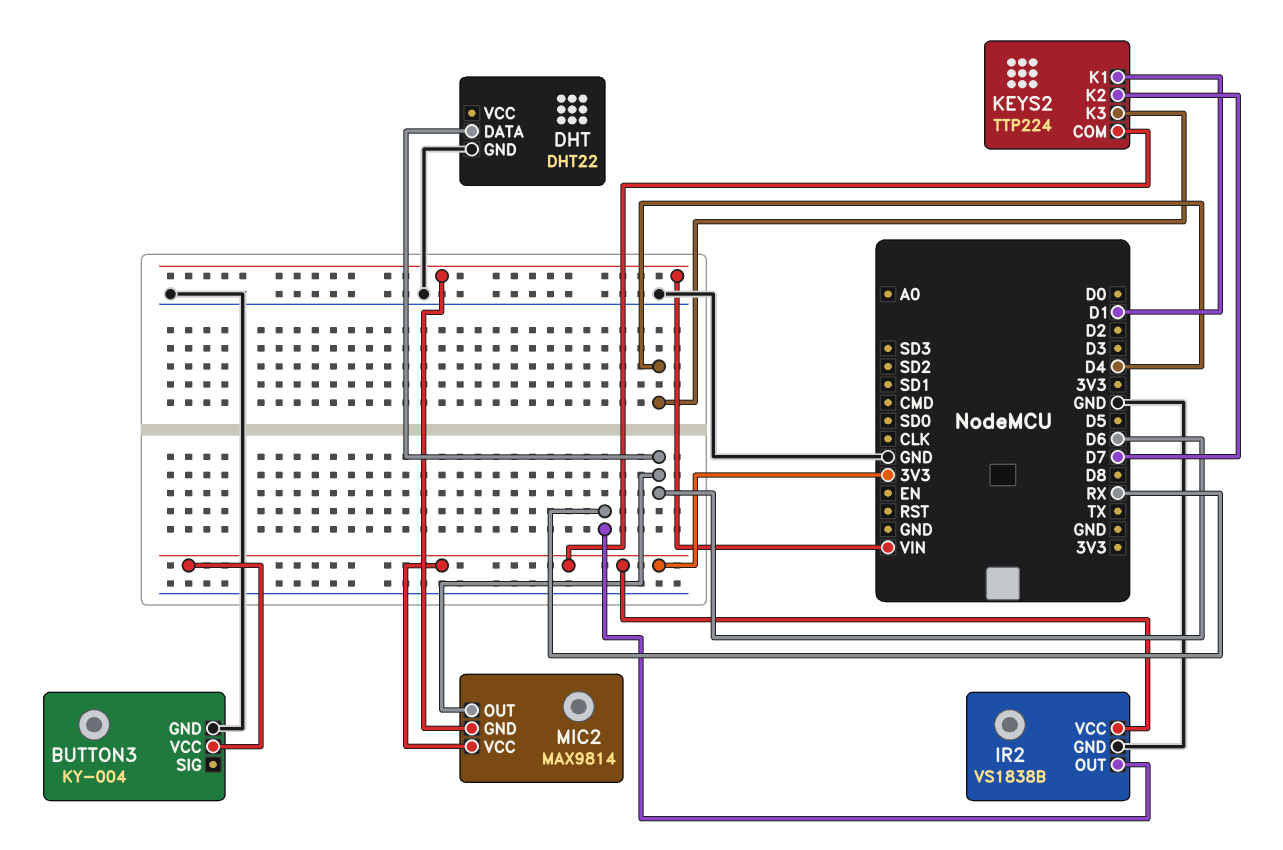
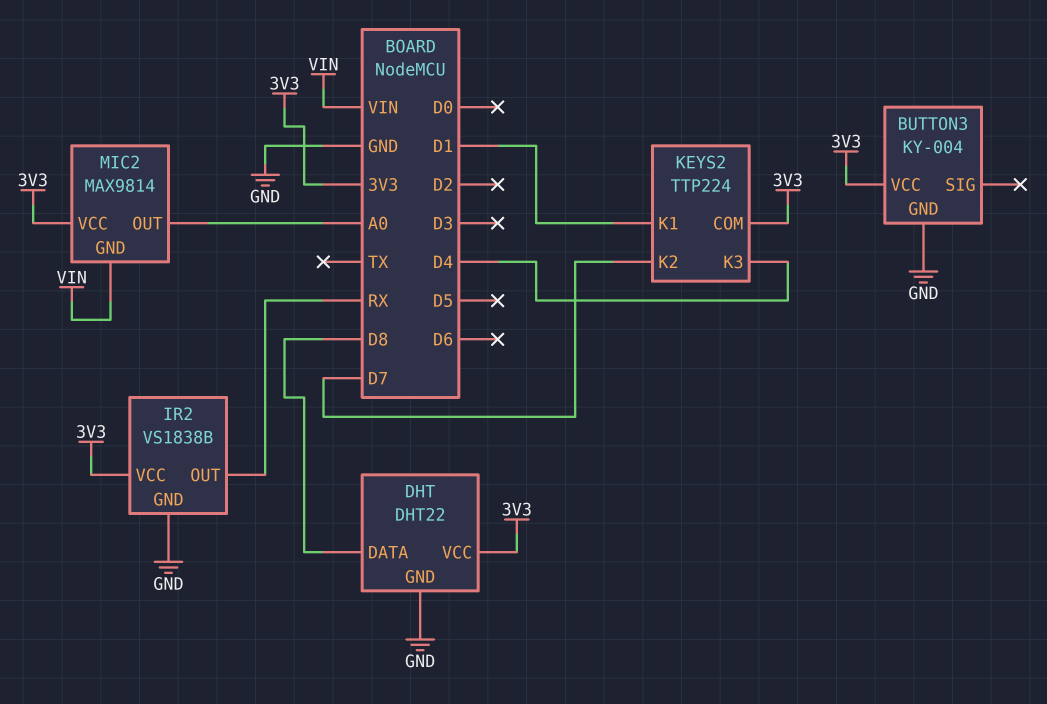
DHT pin DATA: D6 -> D8
DHT pin VCC: none -> 3V3
MIC2 pin OUT: D6 -> A0

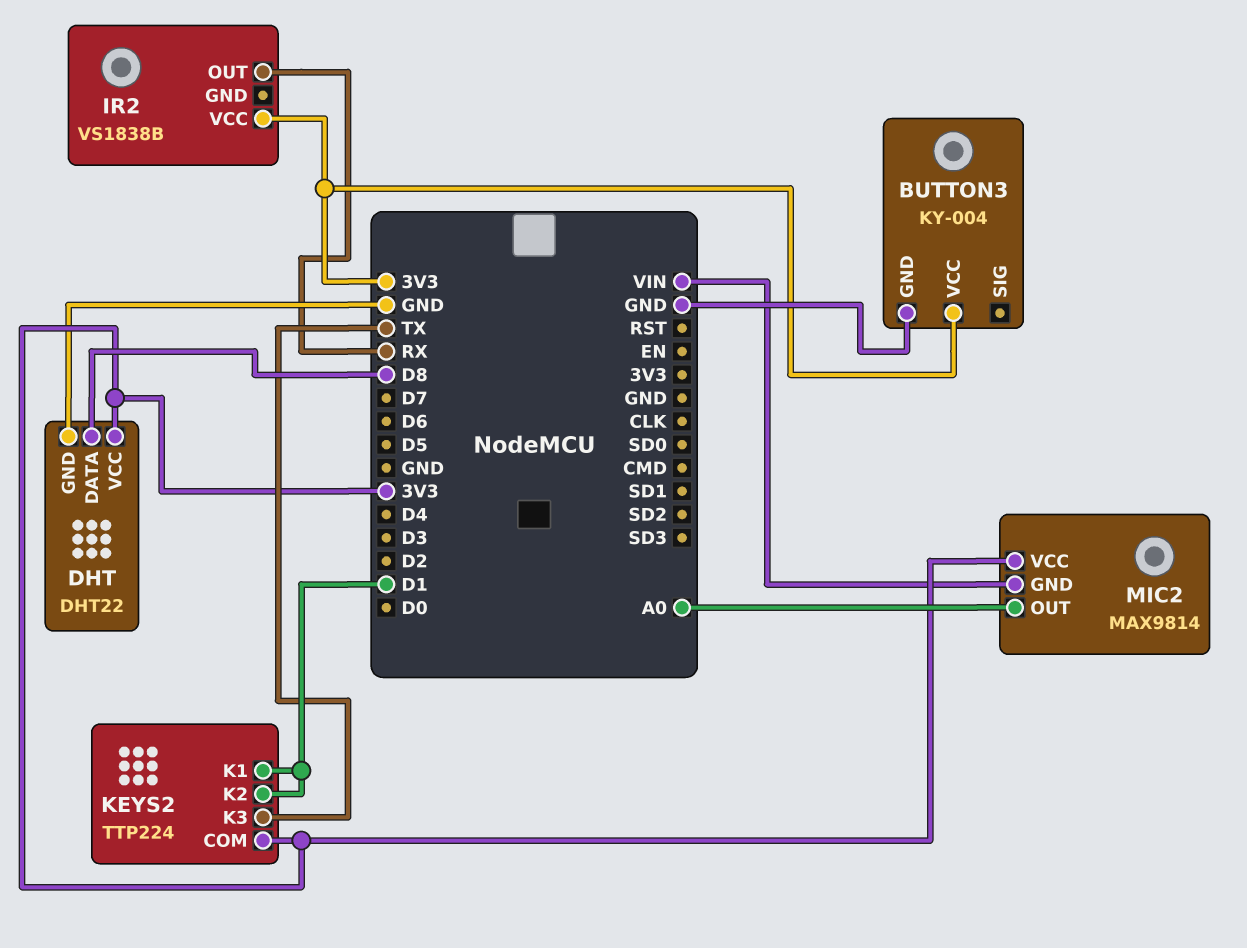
IR2 pin GND: GND -> none
KEYS2 pin K2: D7 -> D1
KEYS2 pin K3: D4 -> TX

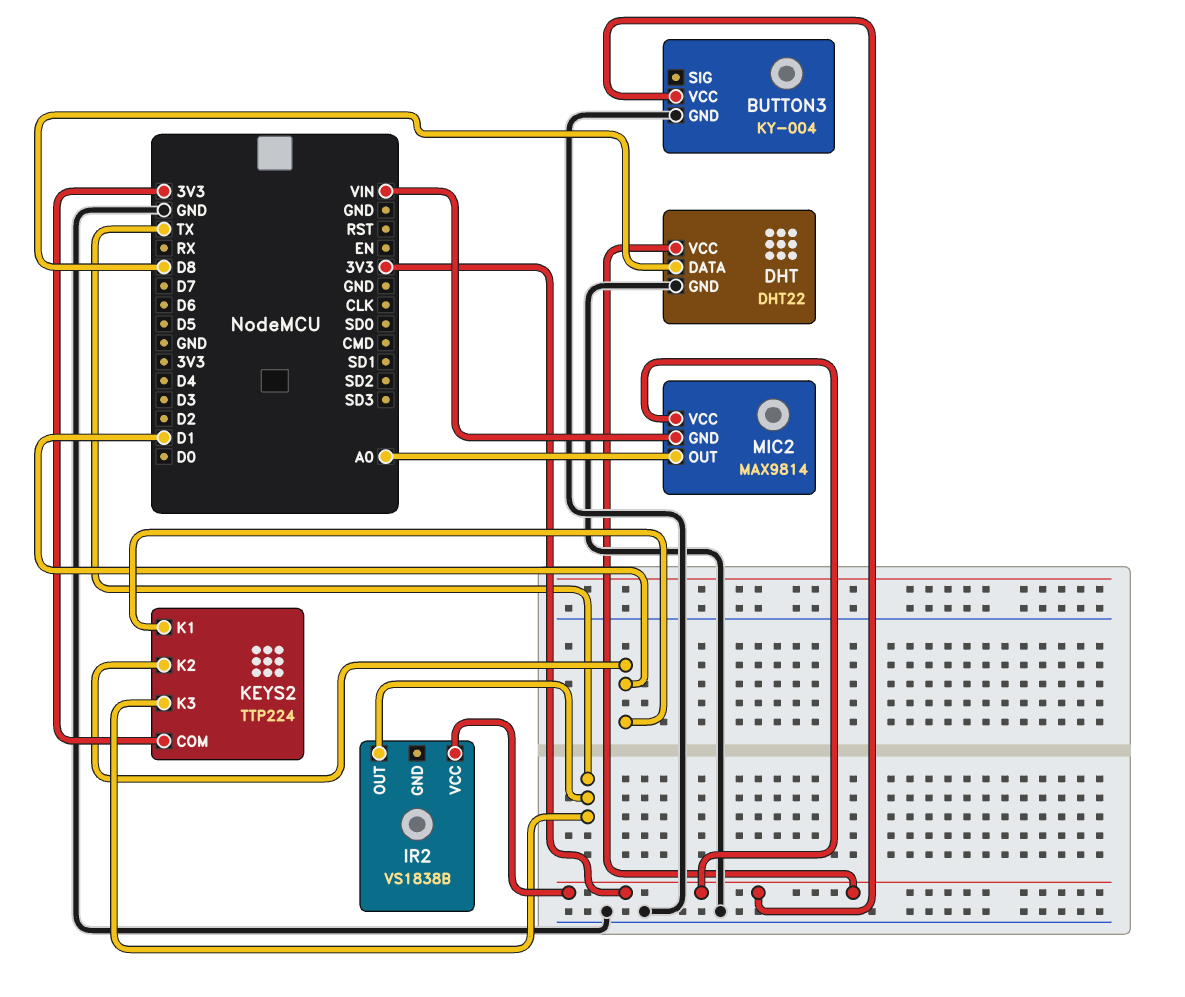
IR2 pin OUT: RX -> TX

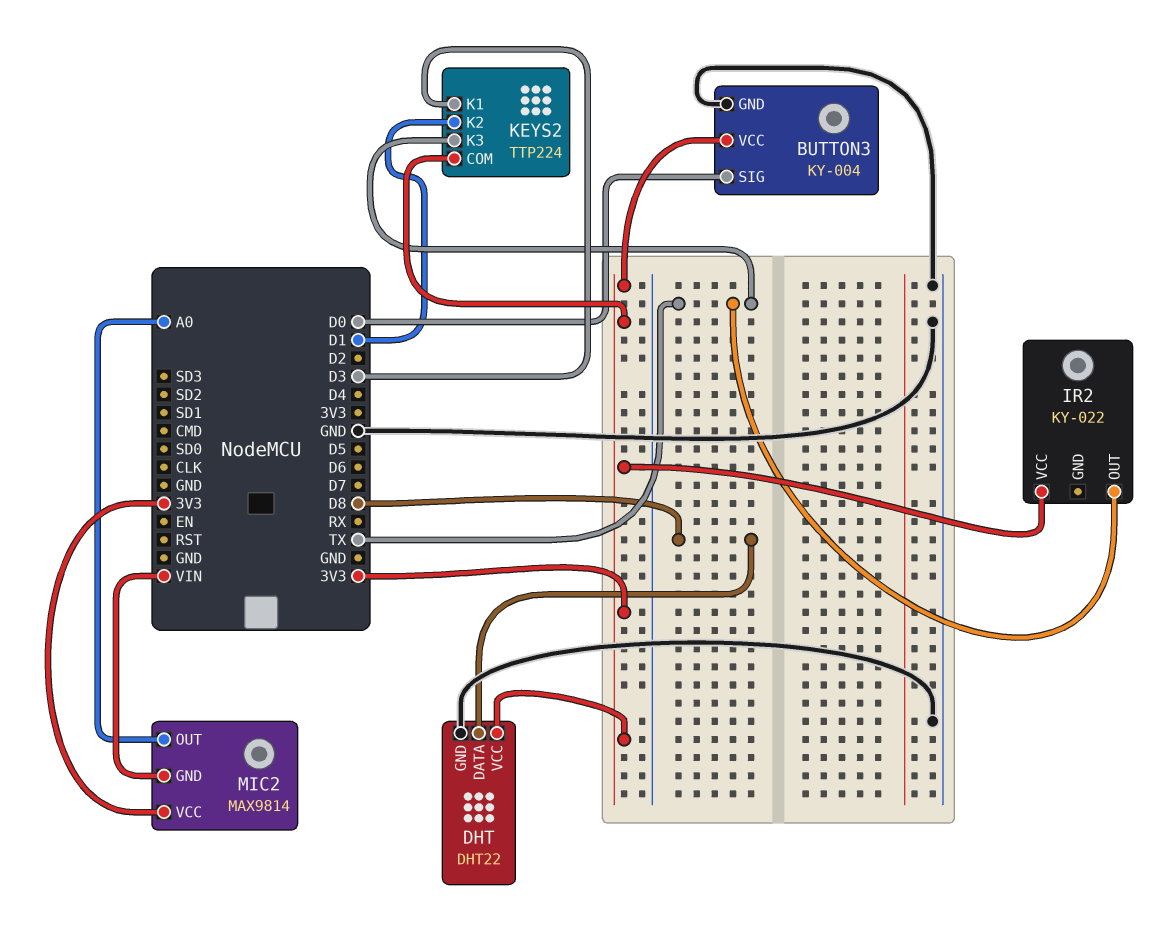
BUTTON3 pin SIG: none -> D0
IR2: VS1838B -> KY-022
KEYS2 pin K1: D1 -> D3

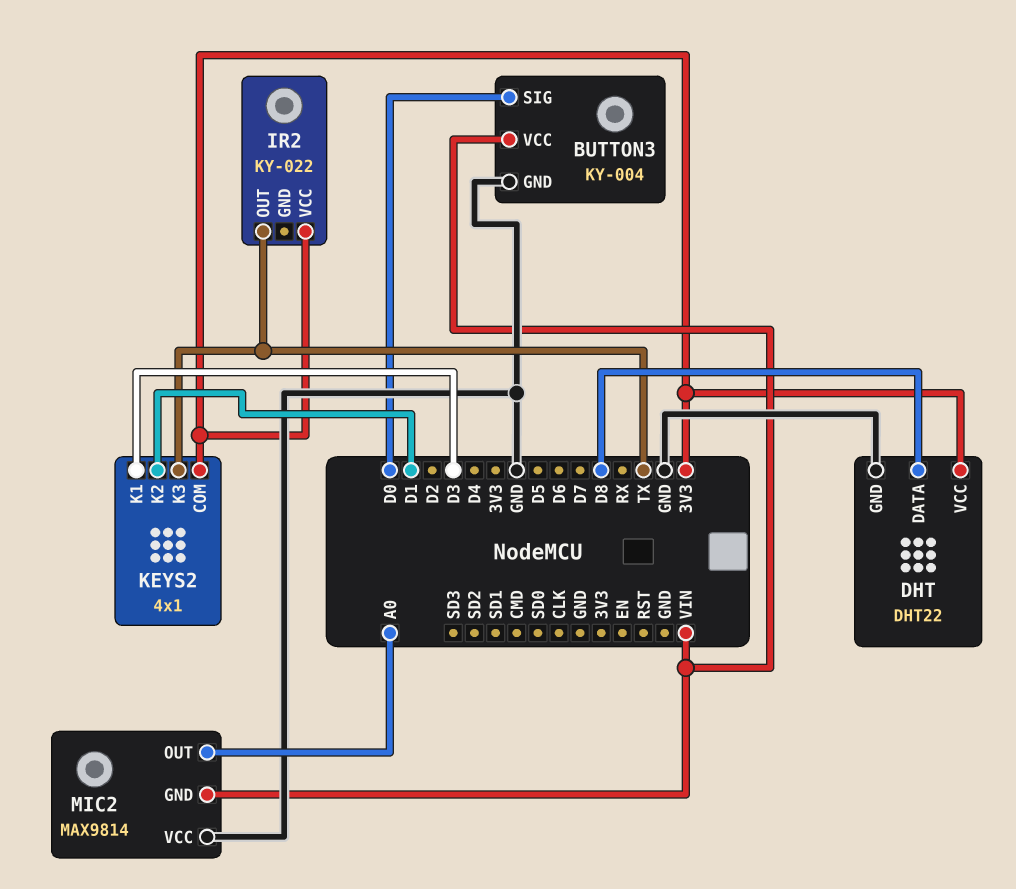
BUTTON3 pin VCC: 3V3 -> VIN
KEYS2: TTP224 -> 4x1
MIC2 pin VCC: 3V3 -> GND

